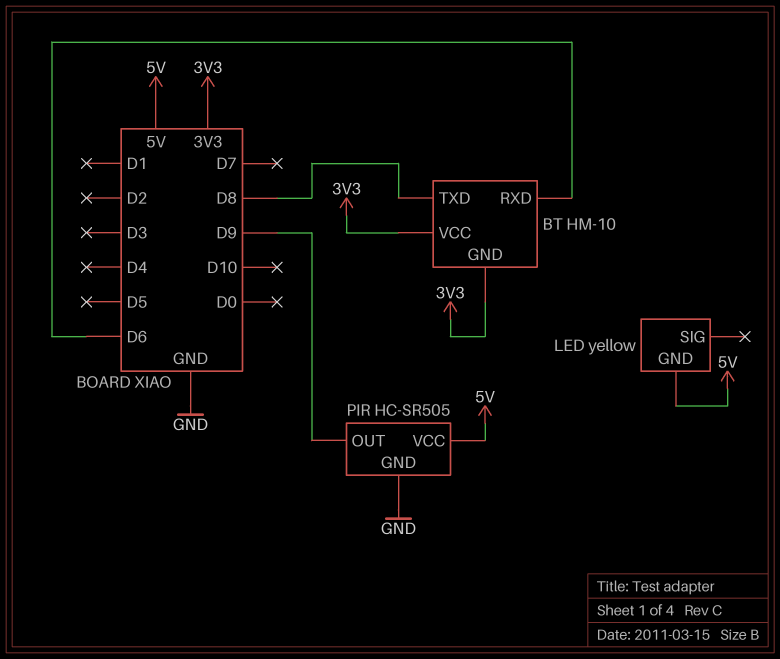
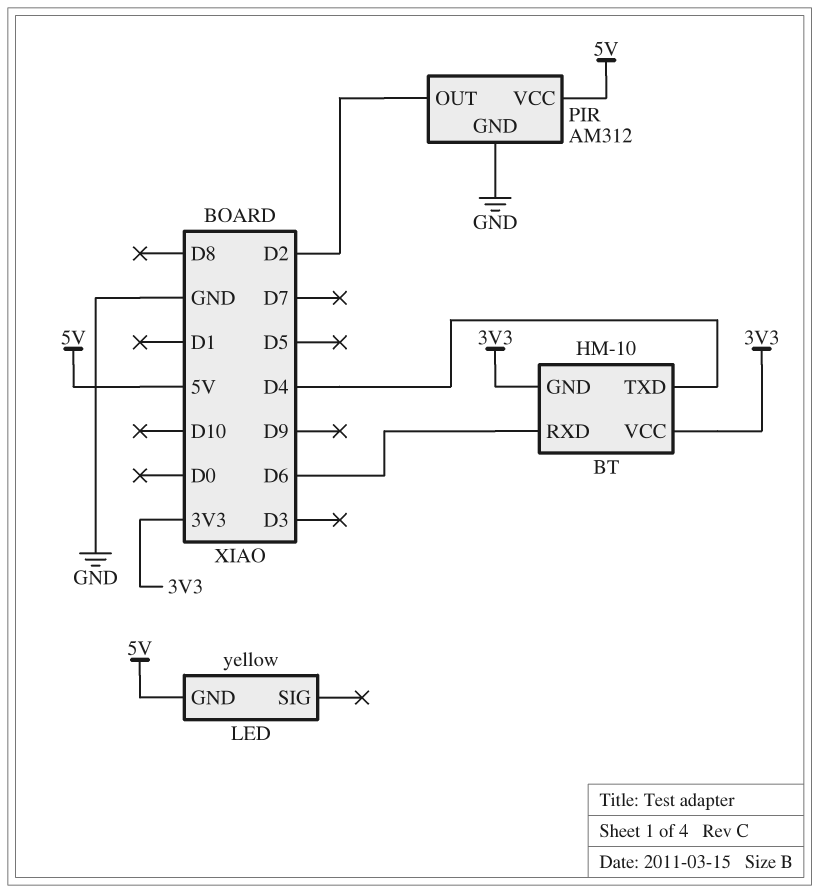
BT pin TXD: D8 -> D4
PIR: HC-SR505 -> AM312
PIR pin OUT: D9 -> D2

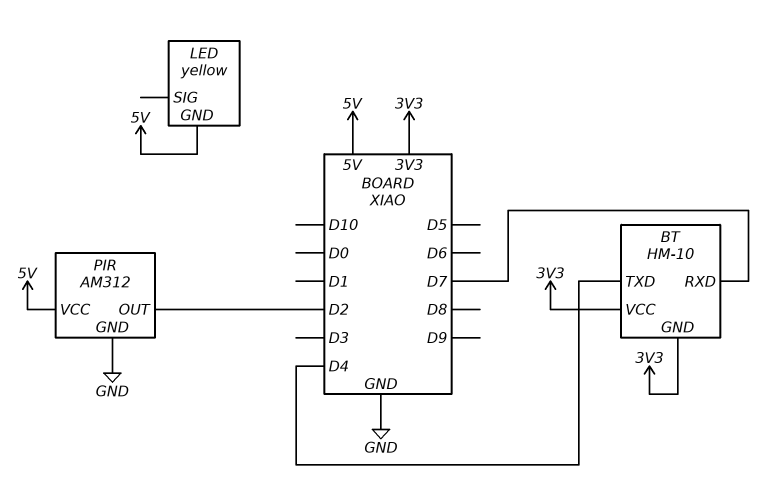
BT pin RXD: D6 -> D7

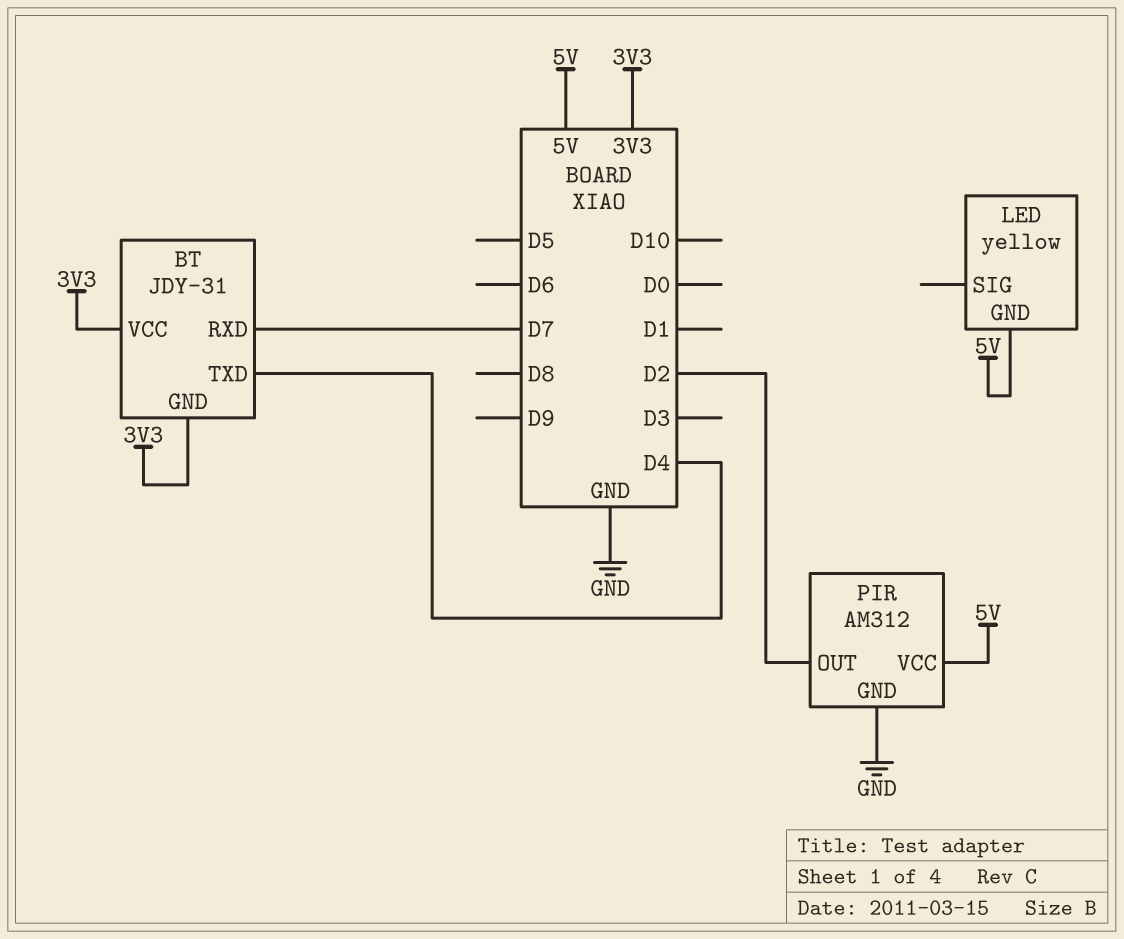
BT: HM-10 -> JDY-31

